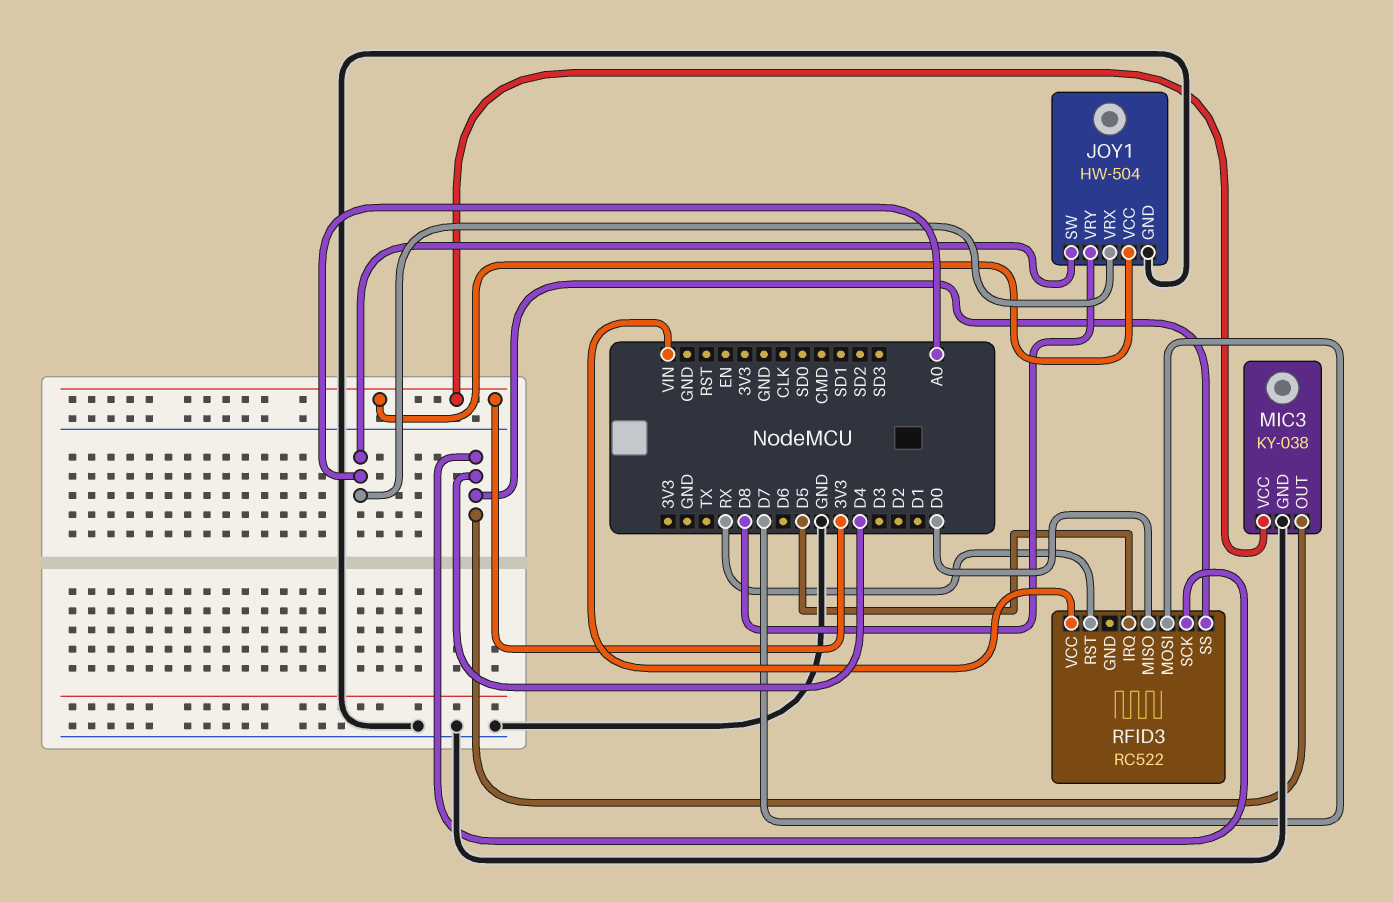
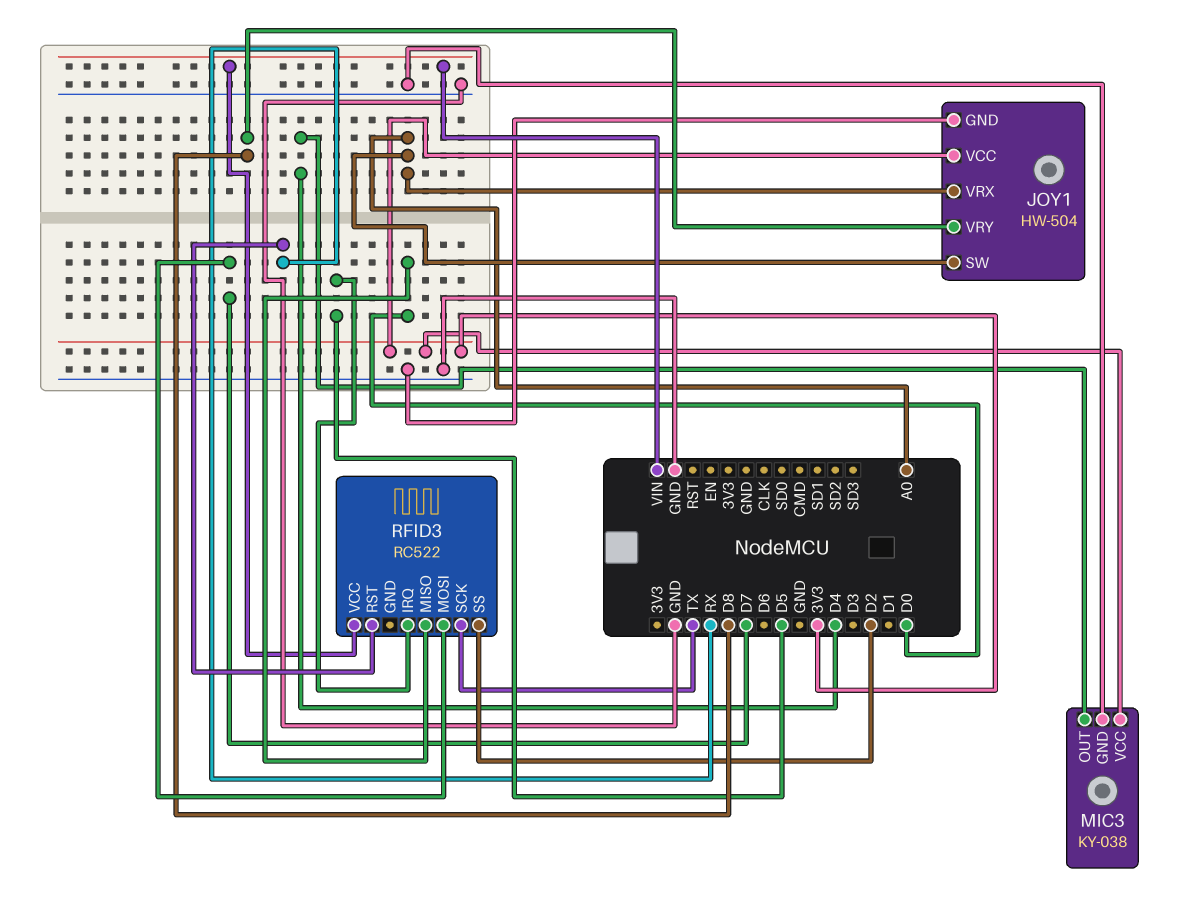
RFID3 pin SCK: D4 -> TX
RFID3 pin SS: D4 -> D2

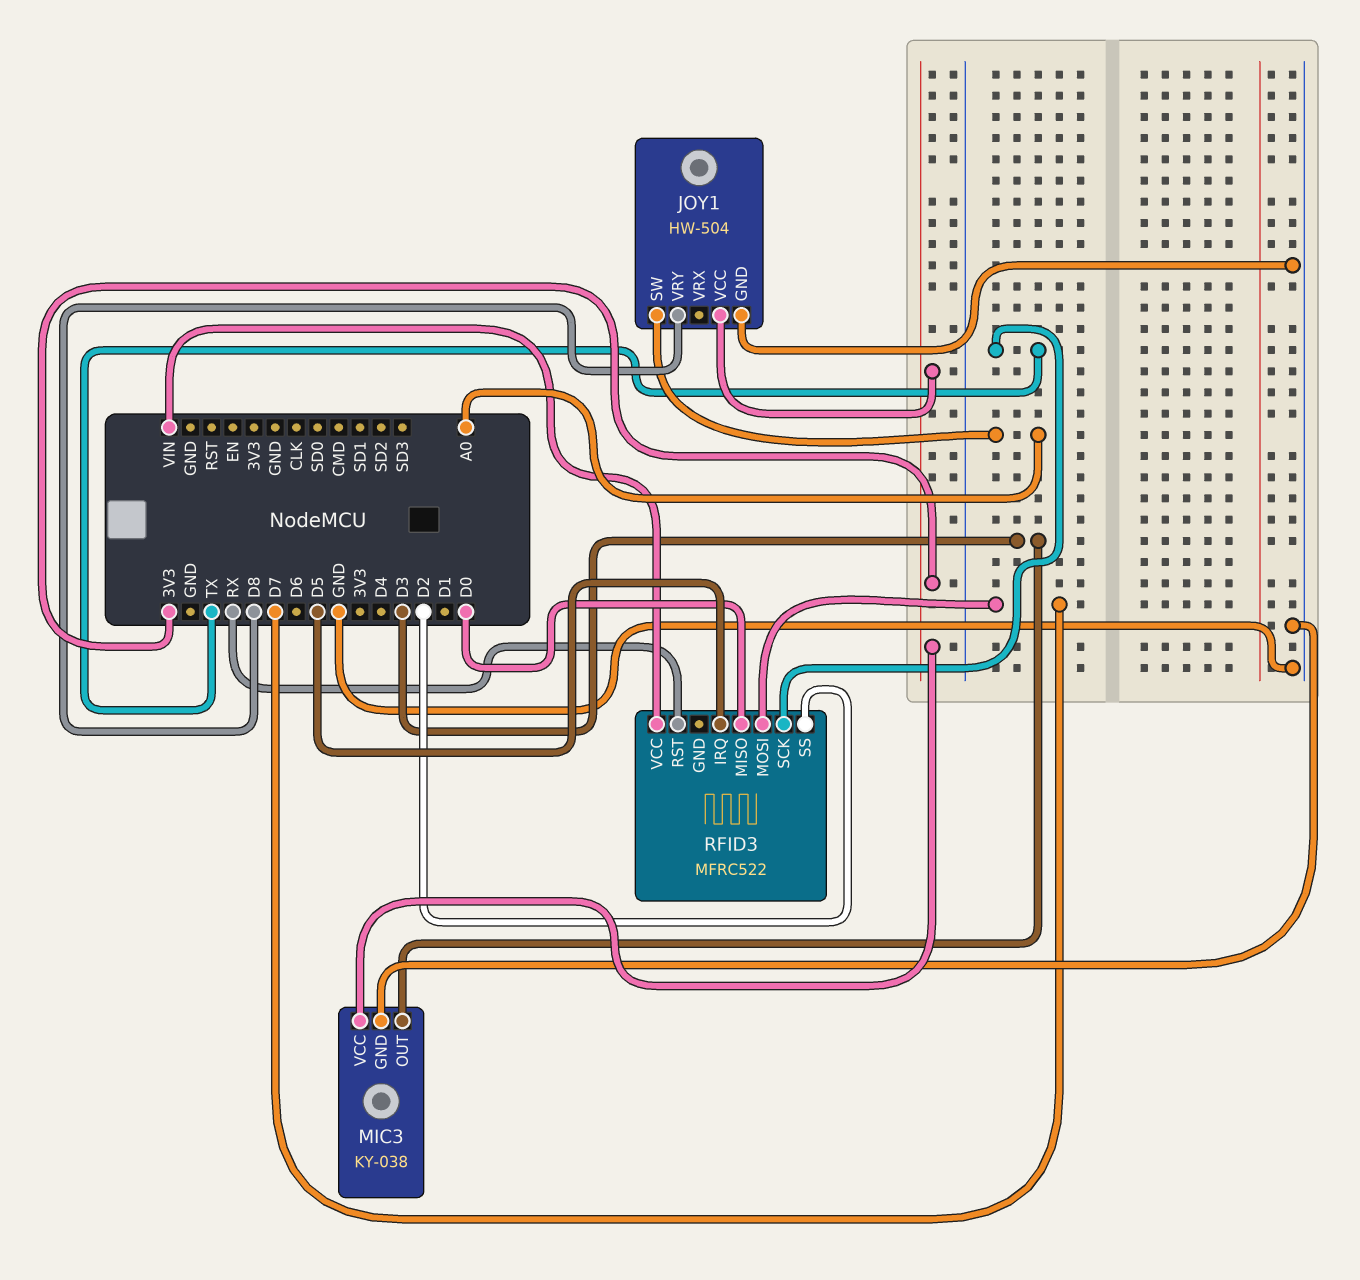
JOY1 pin VRX: A0 -> none
MIC3 pin OUT: D4 -> D3
RFID3: RC522 -> MFRC522

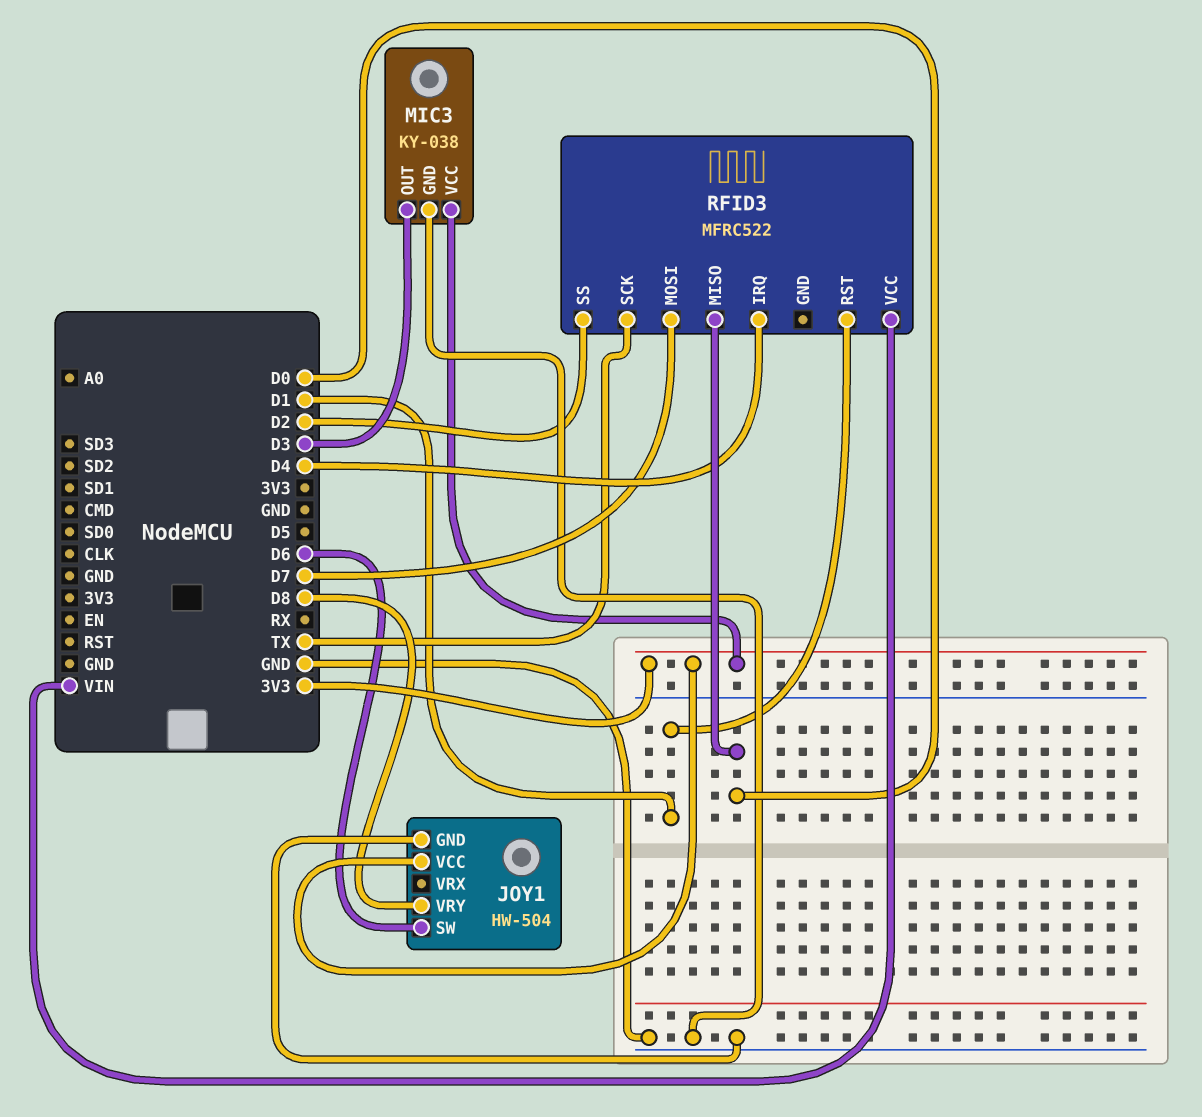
JOY1 pin SW: A0 -> D6
RFID3 pin IRQ: D5 -> D4
RFID3 pin RST: RX -> D1

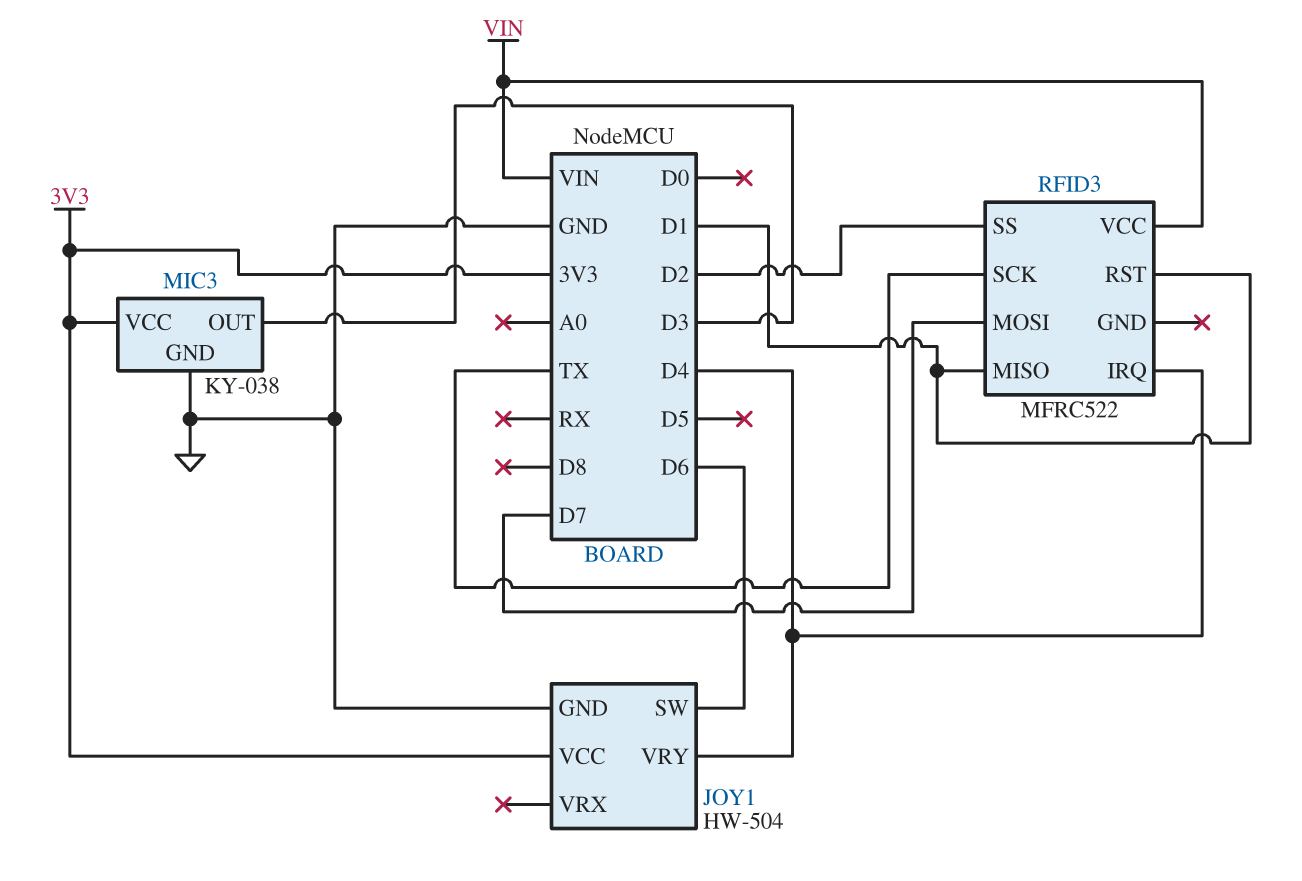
JOY1 pin VRY: D8 -> D4
RFID3 pin MISO: D0 -> D1

